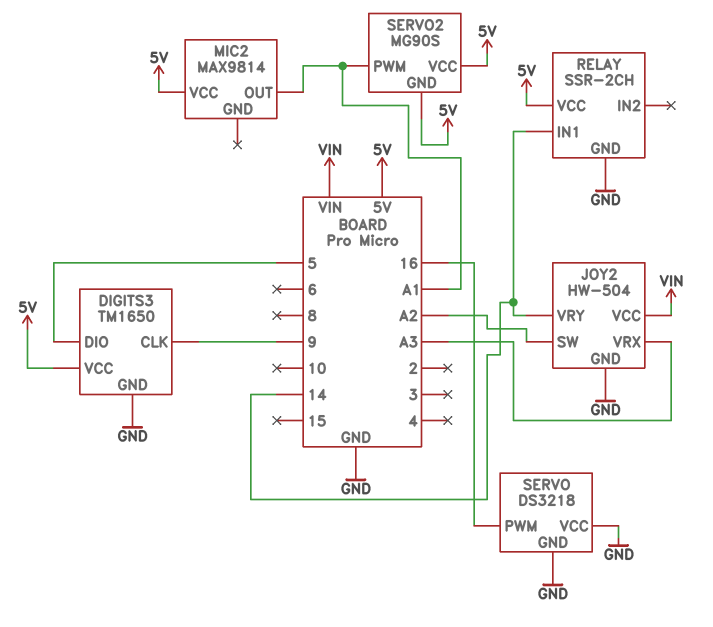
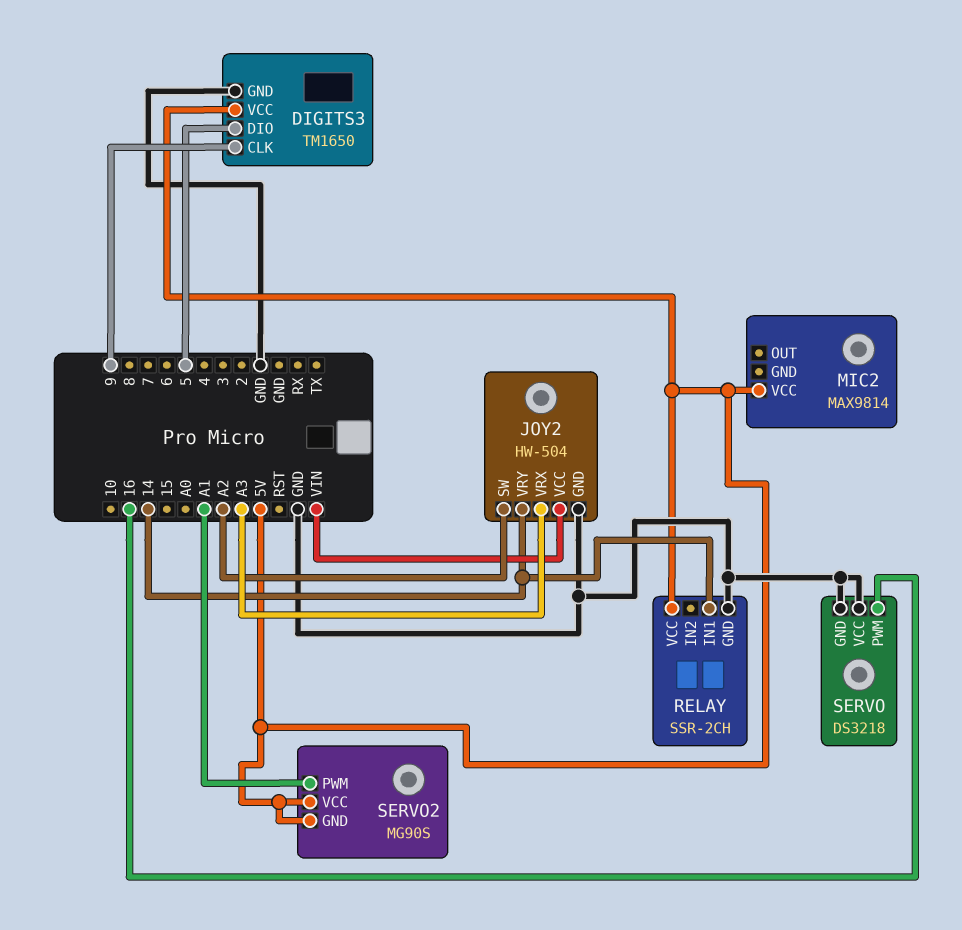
MIC2 pin OUT: A1 -> none

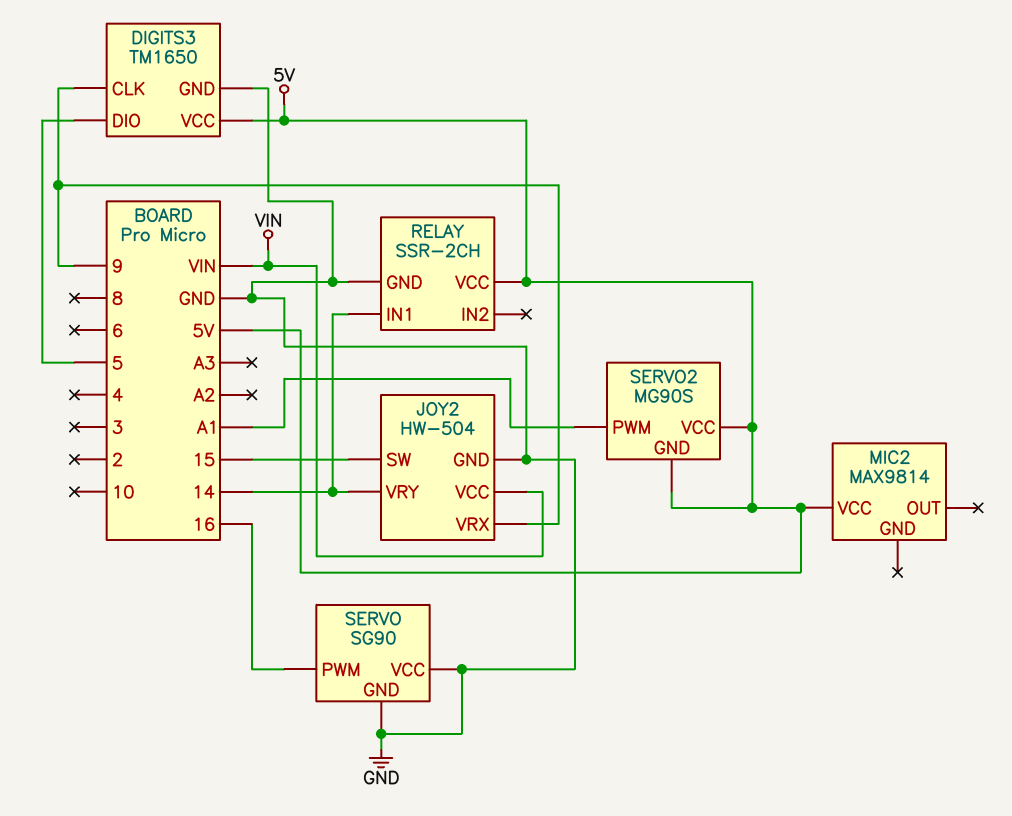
JOY2 pin SW: A2 -> 15
JOY2 pin VRX: A3 -> 9
SERVO: DS3218 -> SG90

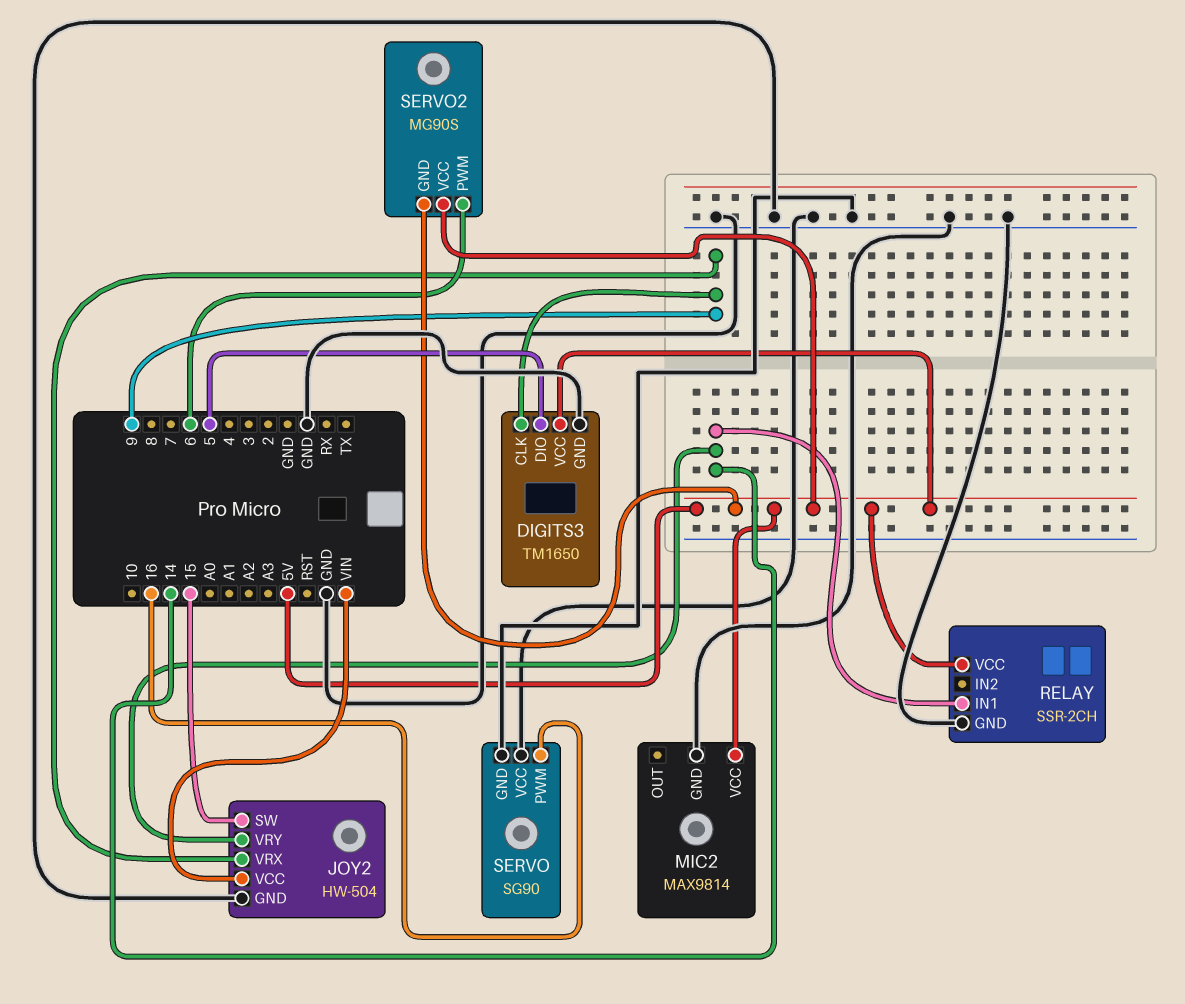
MIC2 pin GND: none -> GND
SERVO2 pin PWM: A1 -> 6

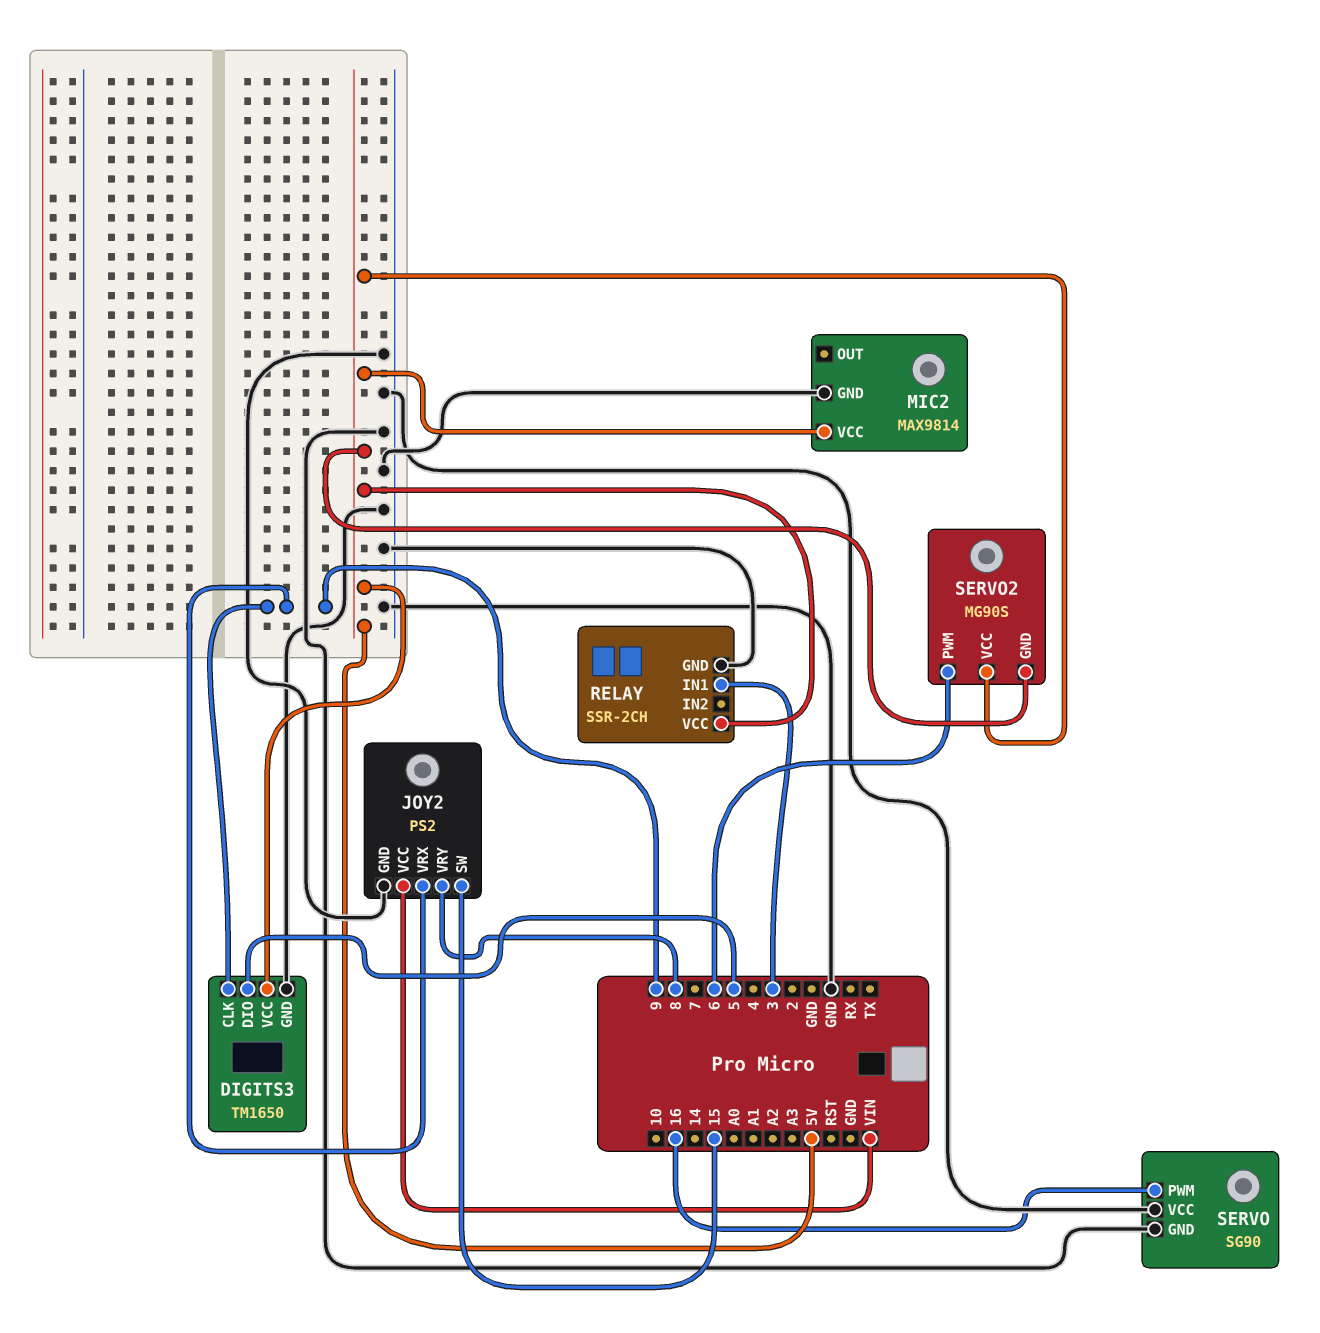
JOY2: HW-504 -> PS2
JOY2 pin VRY: 14 -> 8
RELAY pin IN1: 14 -> 3

